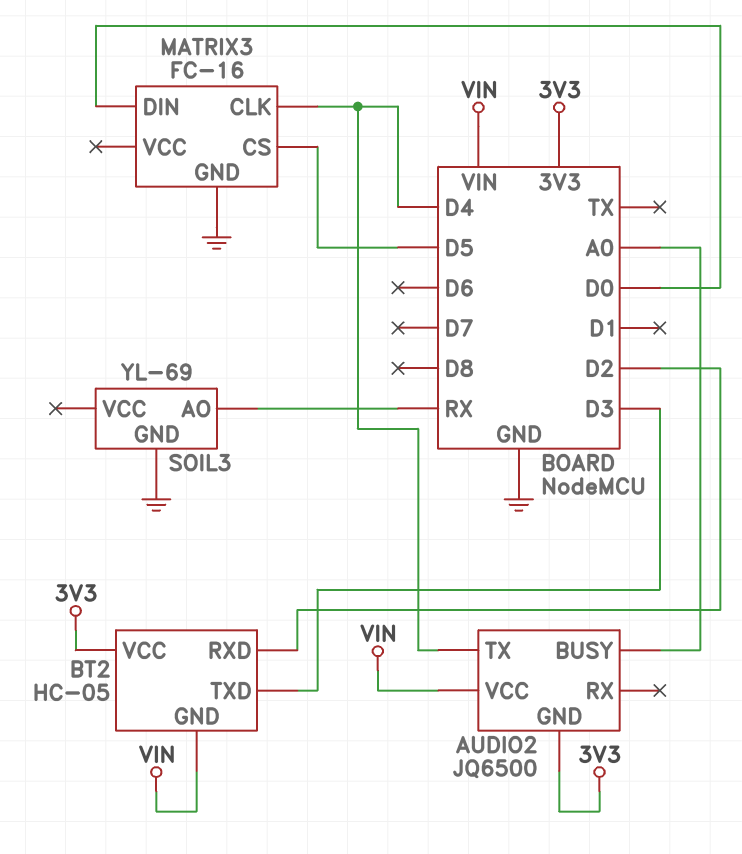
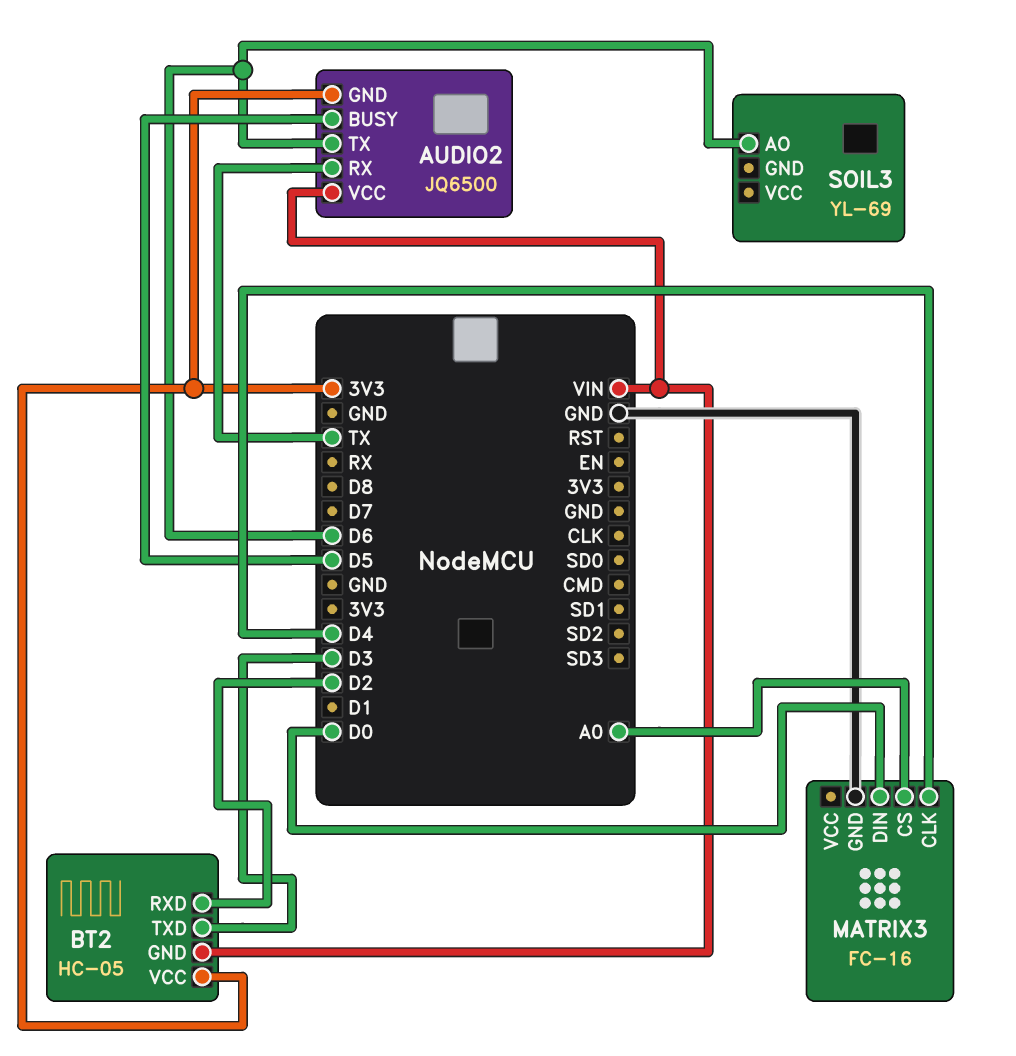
AUDIO2 pin BUSY: A0 -> D5
AUDIO2 pin RX: none -> TX
AUDIO2 pin TX: D4 -> D6
MATRIX3 pin CS: D5 -> A0
SOIL3 pin AO: RX -> D6
SOIL3 pin GND: GND -> none

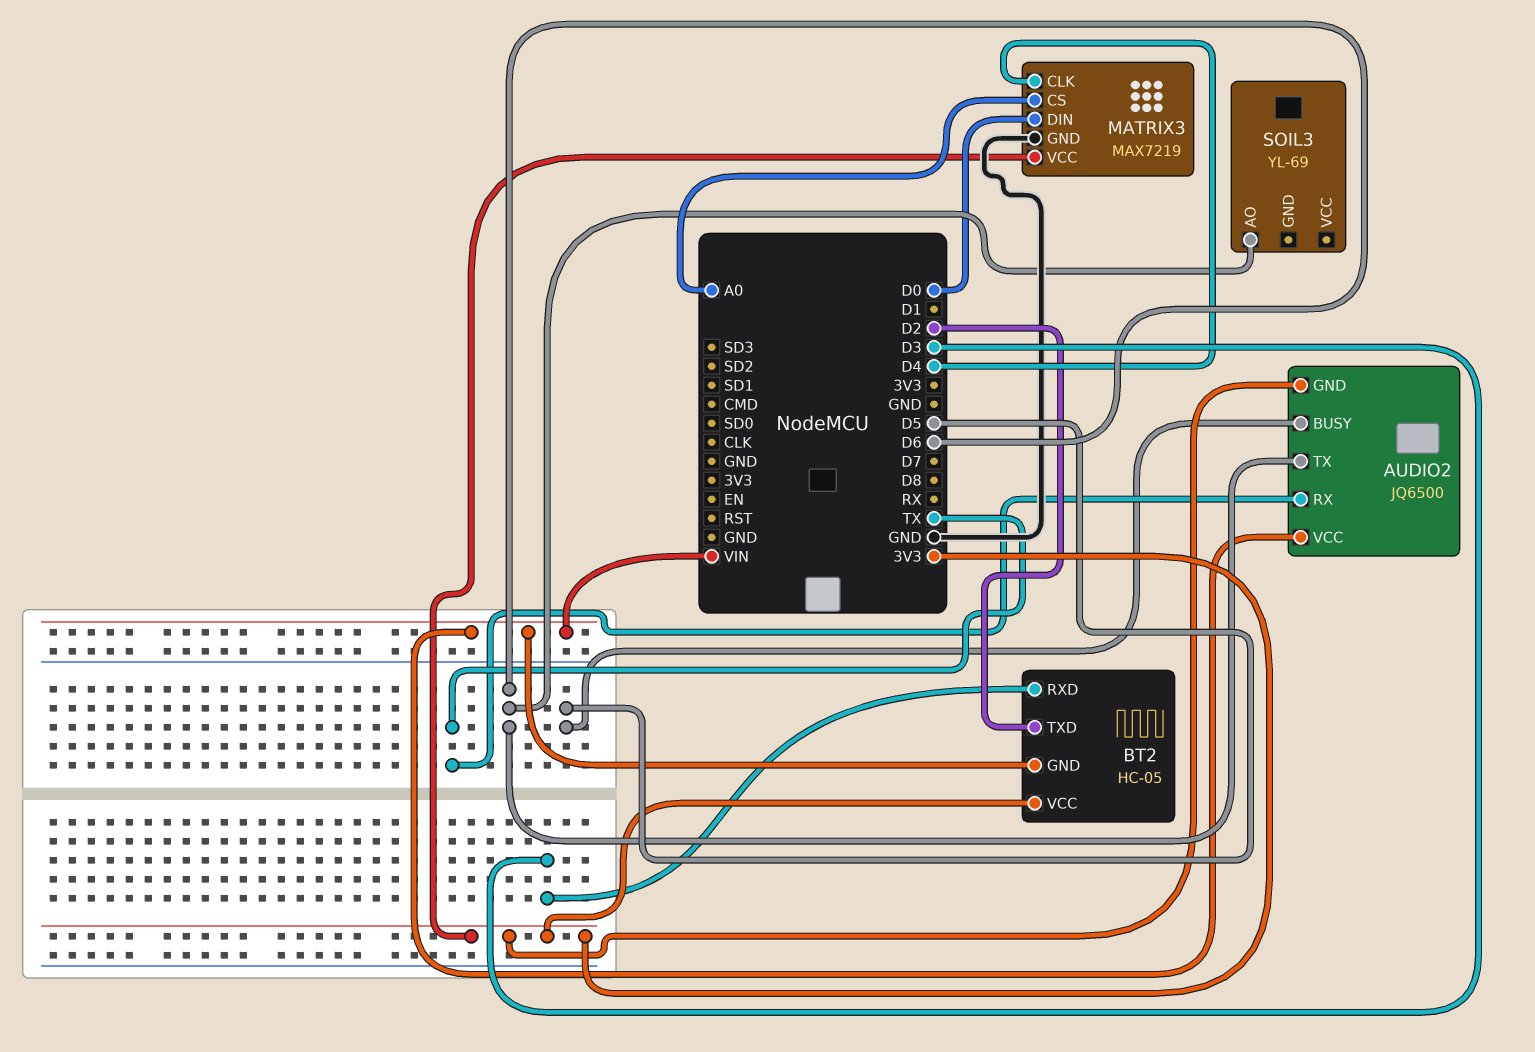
BT2 pin RXD: D2 -> D3
BT2 pin TXD: D3 -> D2
MATRIX3: FC-16 -> MAX7219
MATRIX3 pin VCC: none -> 3V3

